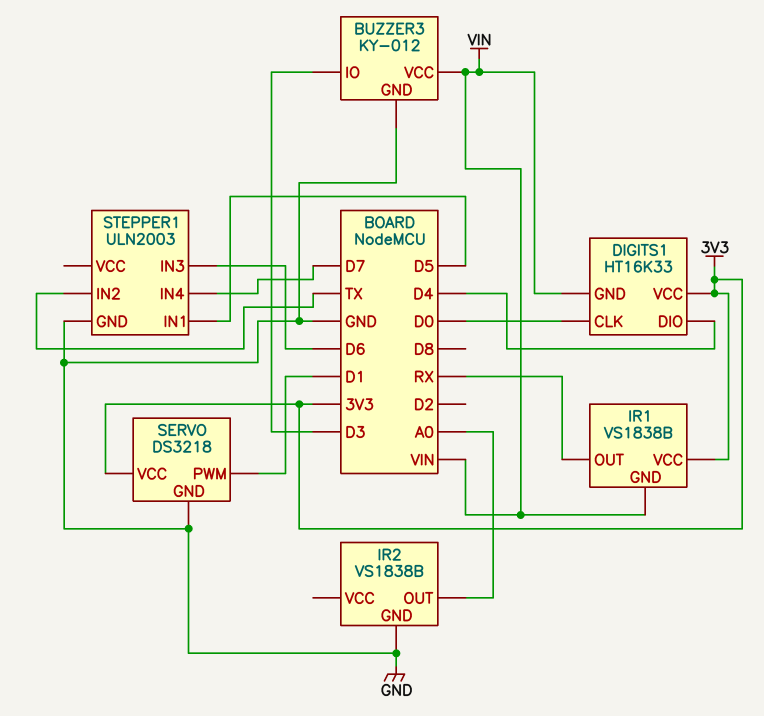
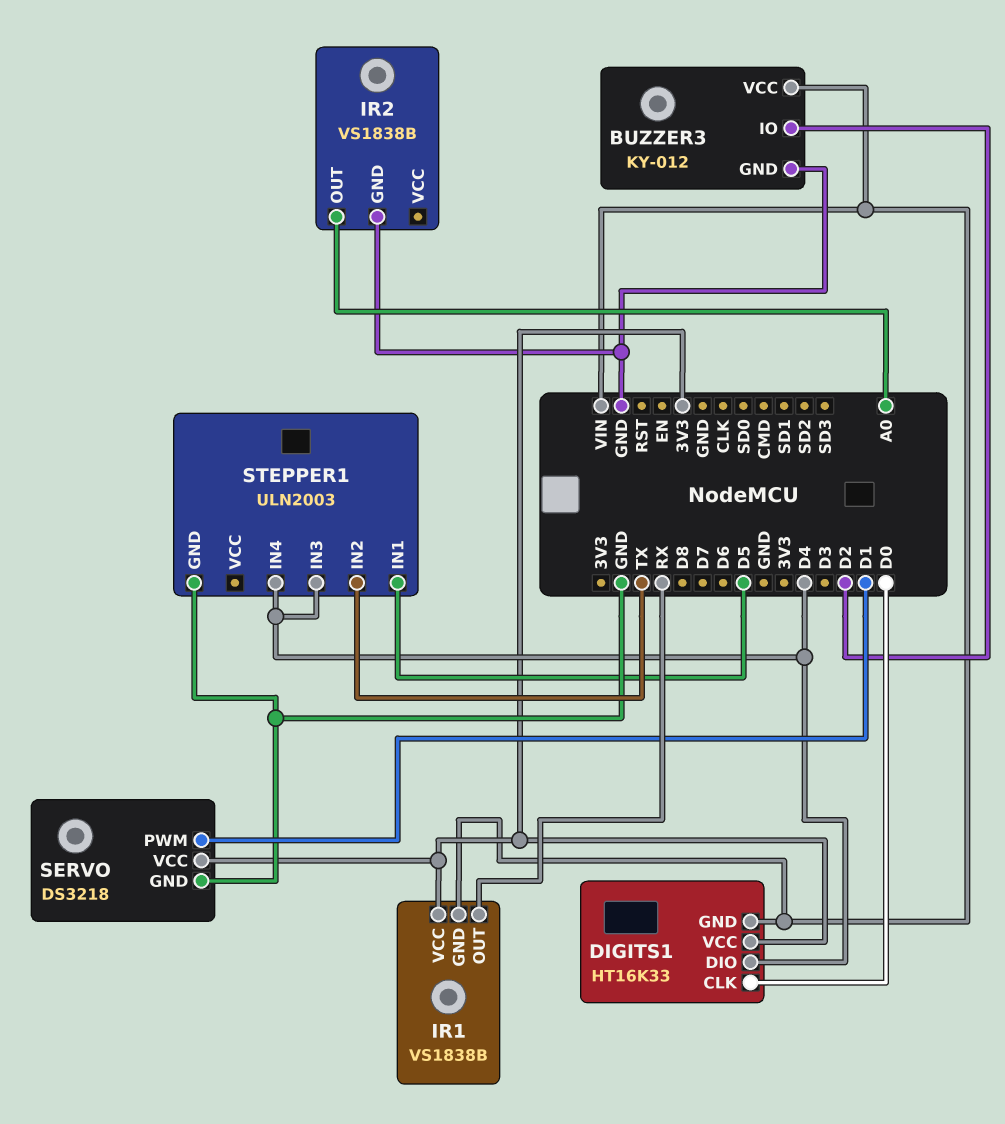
BUZZER3 pin IO: D3 -> D2
STEPPER1 pin IN3: D6 -> D4
STEPPER1 pin IN4: D7 -> D4

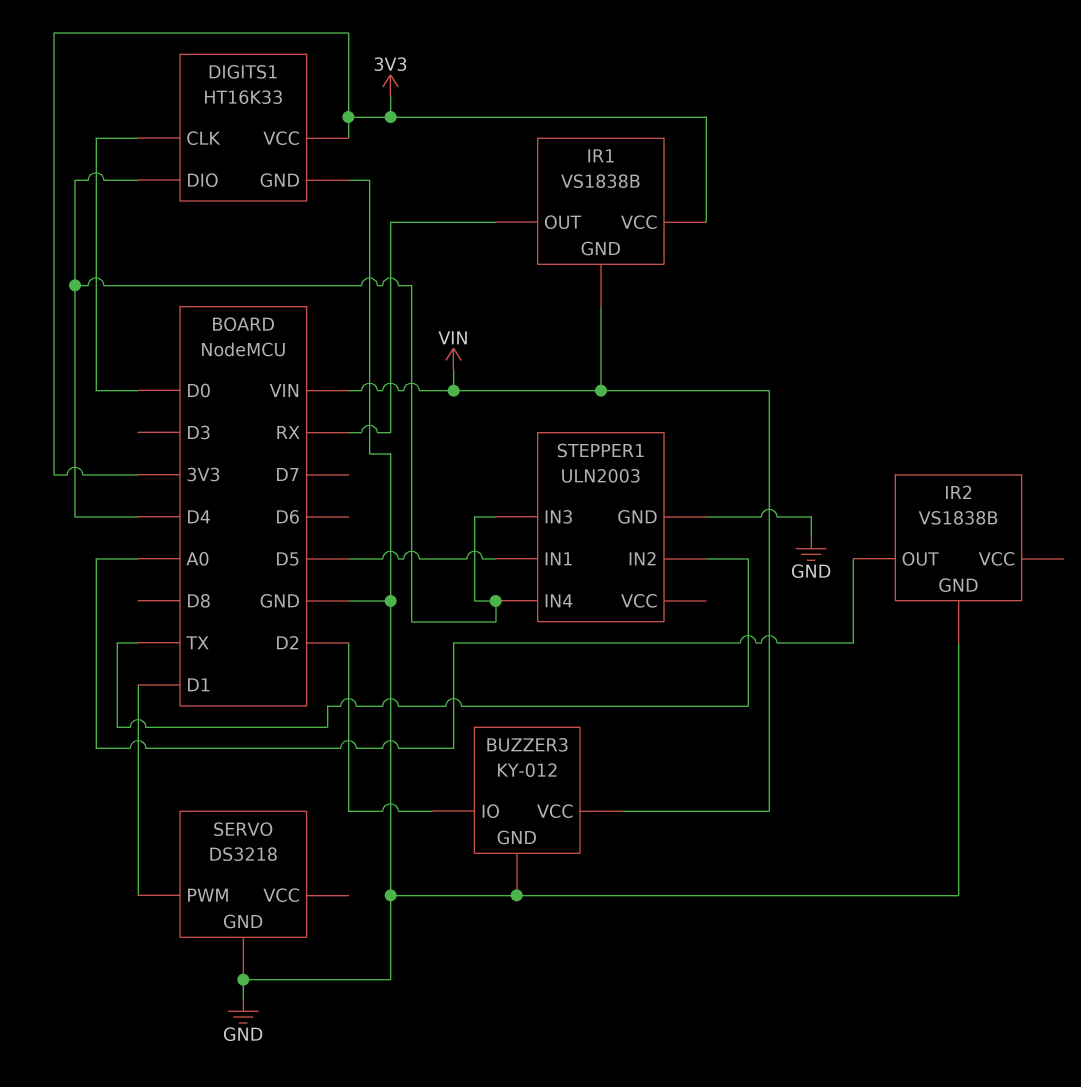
DIGITS1 pin GND: VIN -> GND
SERVO pin VCC: 3V3 -> none

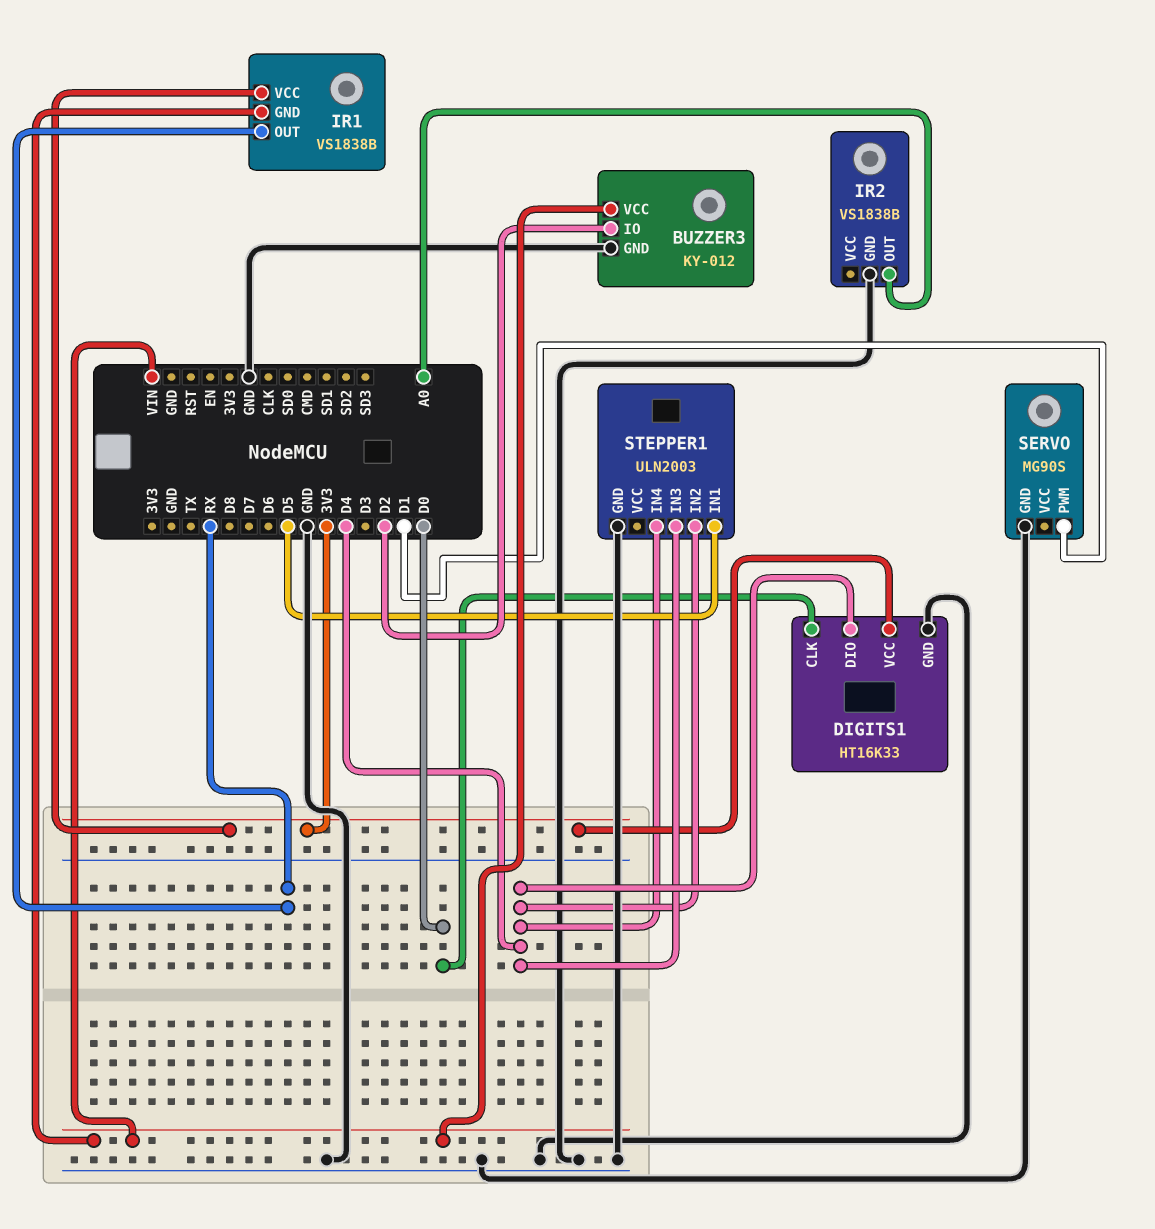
SERVO: DS3218 -> MG90S
STEPPER1 pin IN2: TX -> D4

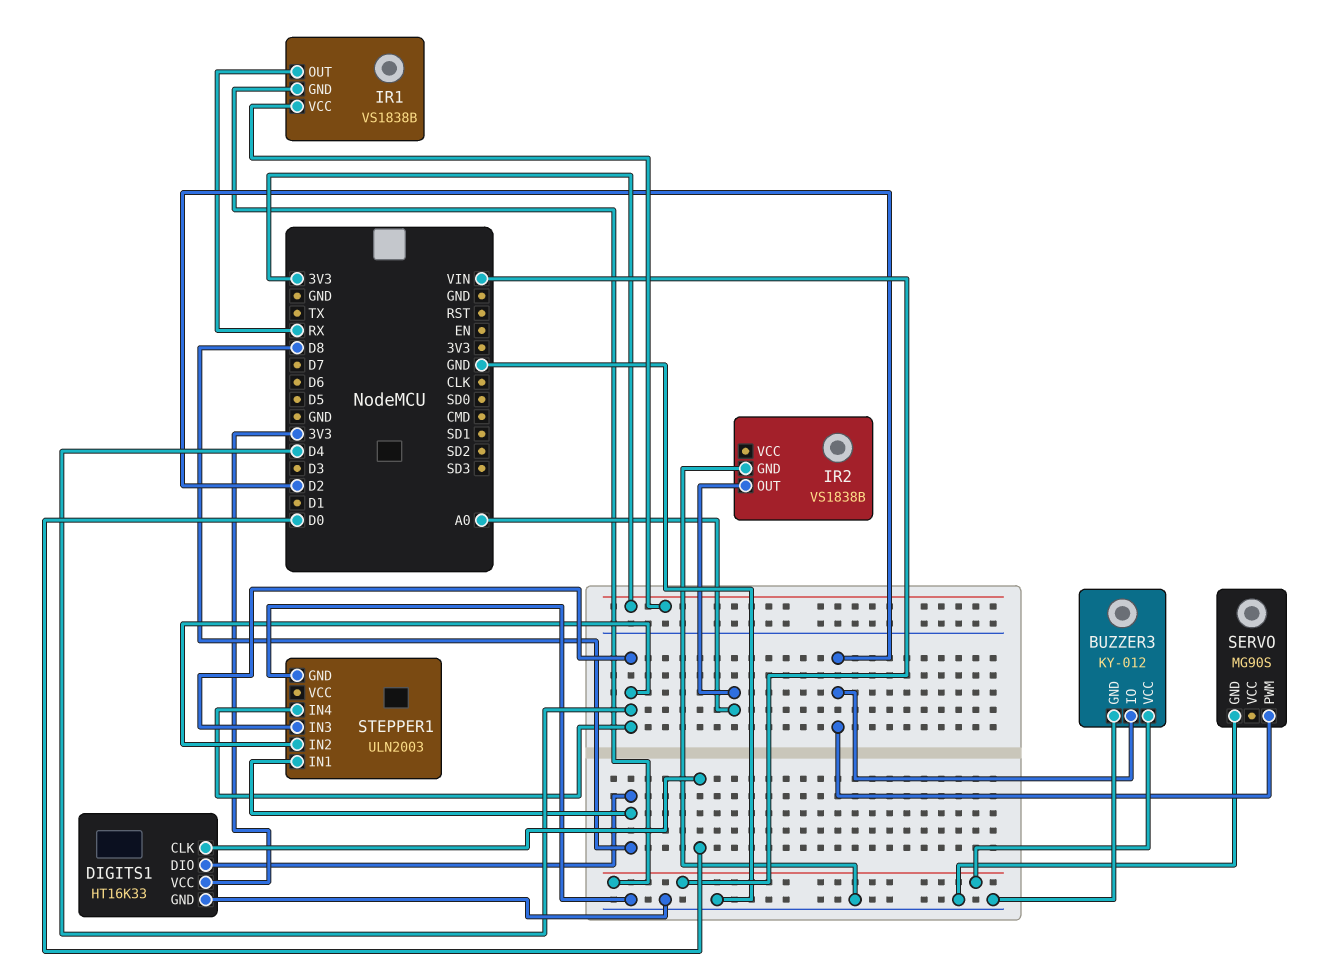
DIGITS1 pin DIO: D4 -> D8
SERVO pin PWM: D1 -> D2
STEPPER1 pin IN1: D5 -> D8

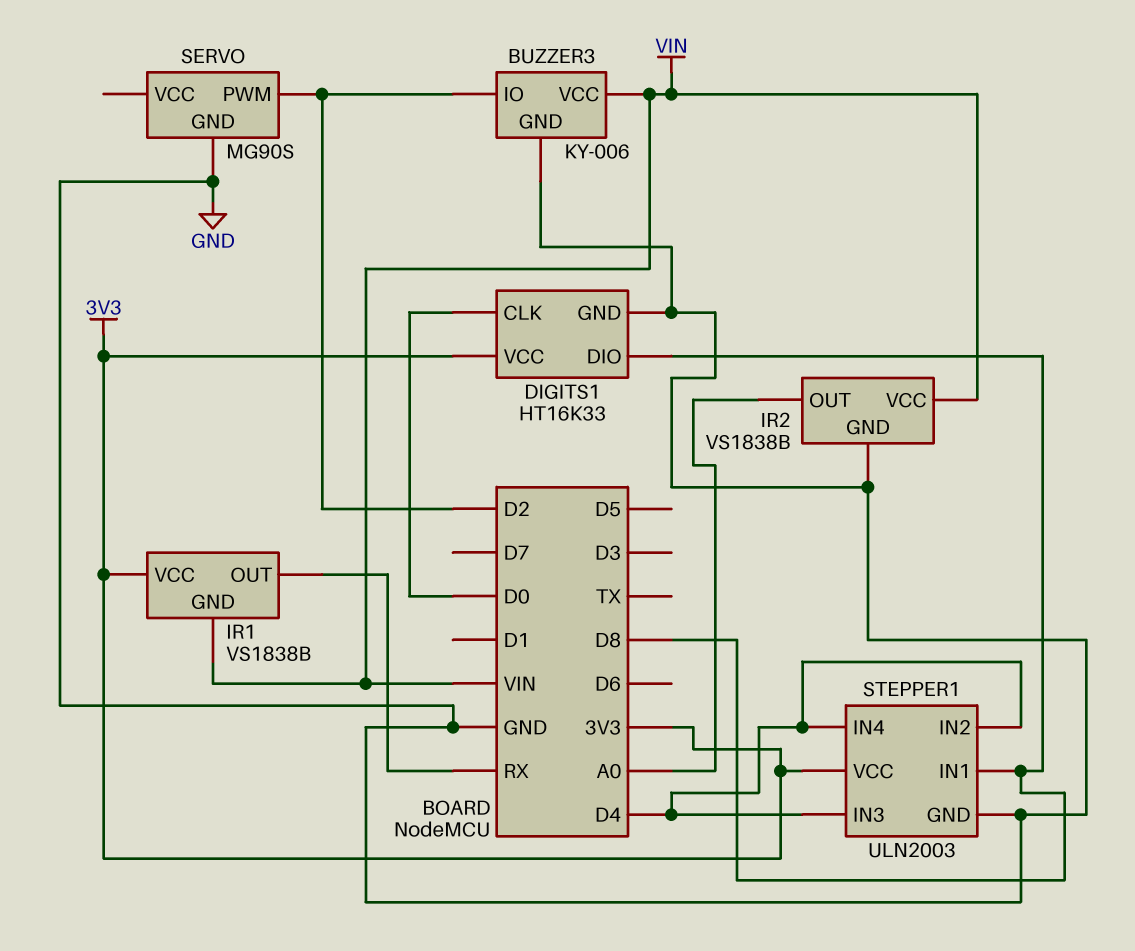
BUZZER3: KY-012 -> KY-006
IR2 pin VCC: none -> VIN
STEPPER1 pin VCC: none -> 3V3

